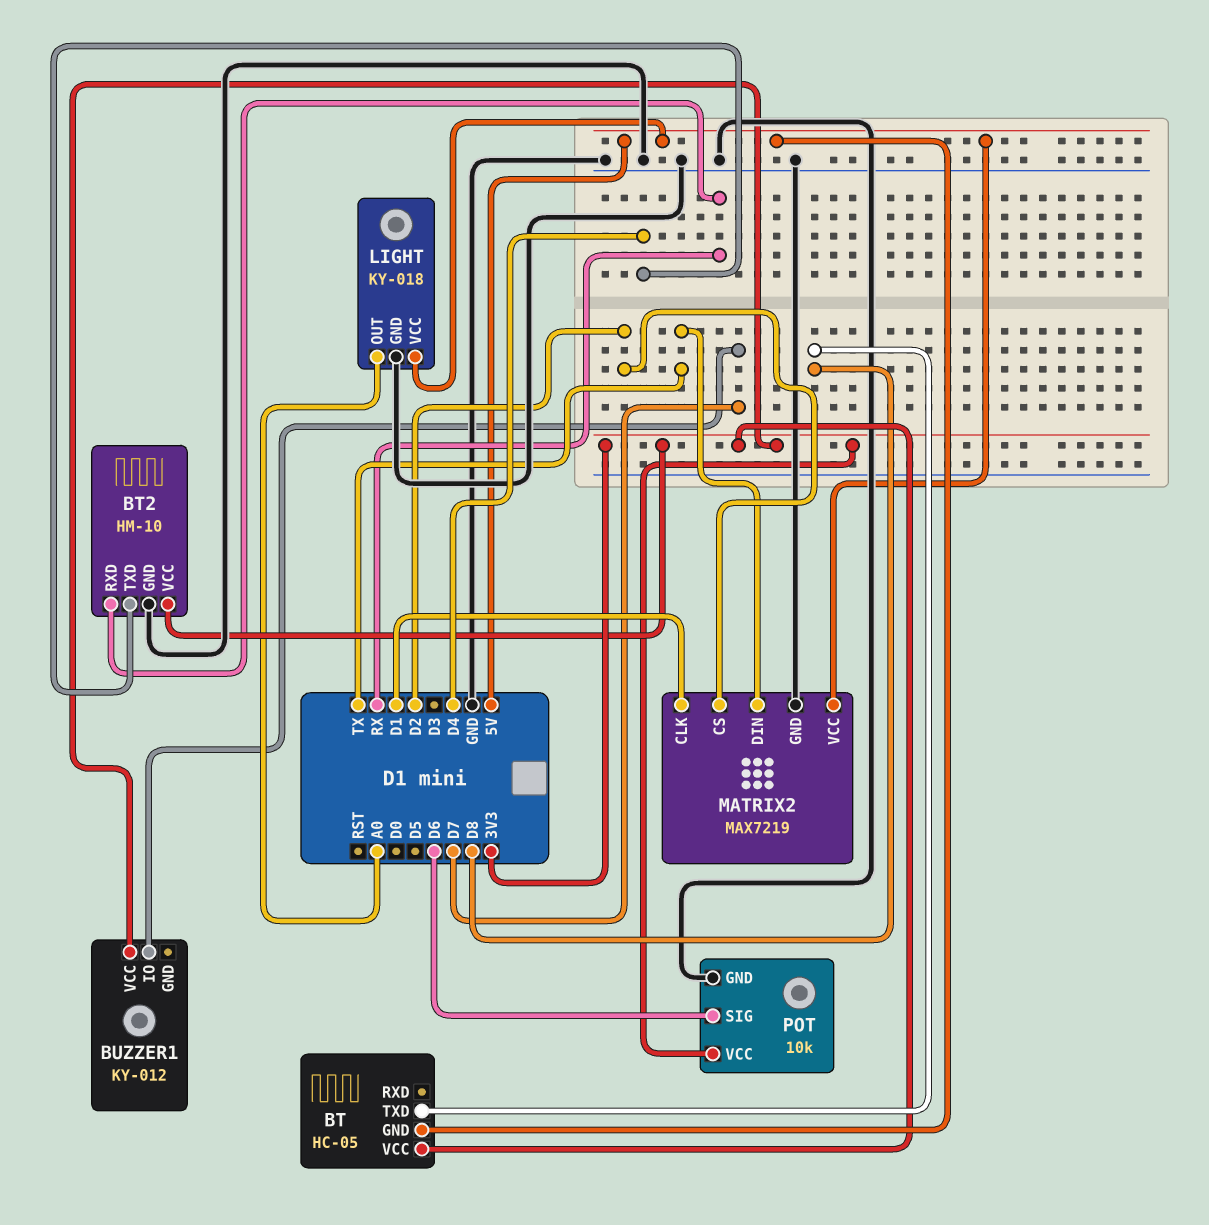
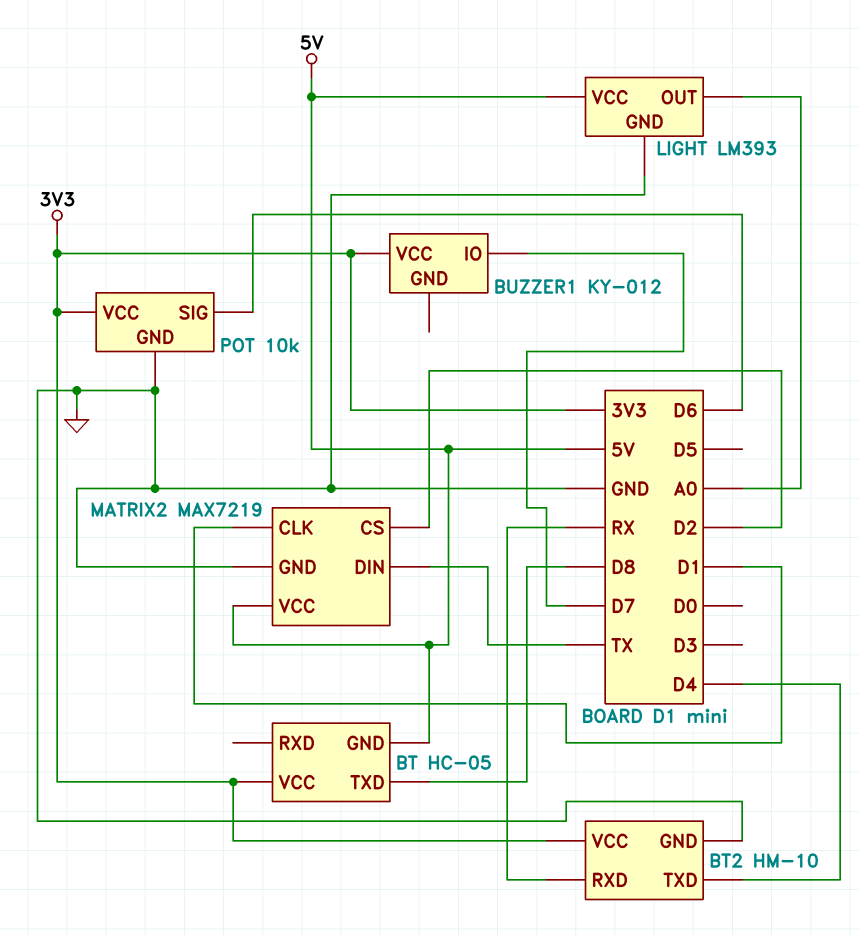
LIGHT: KY-018 -> LM393

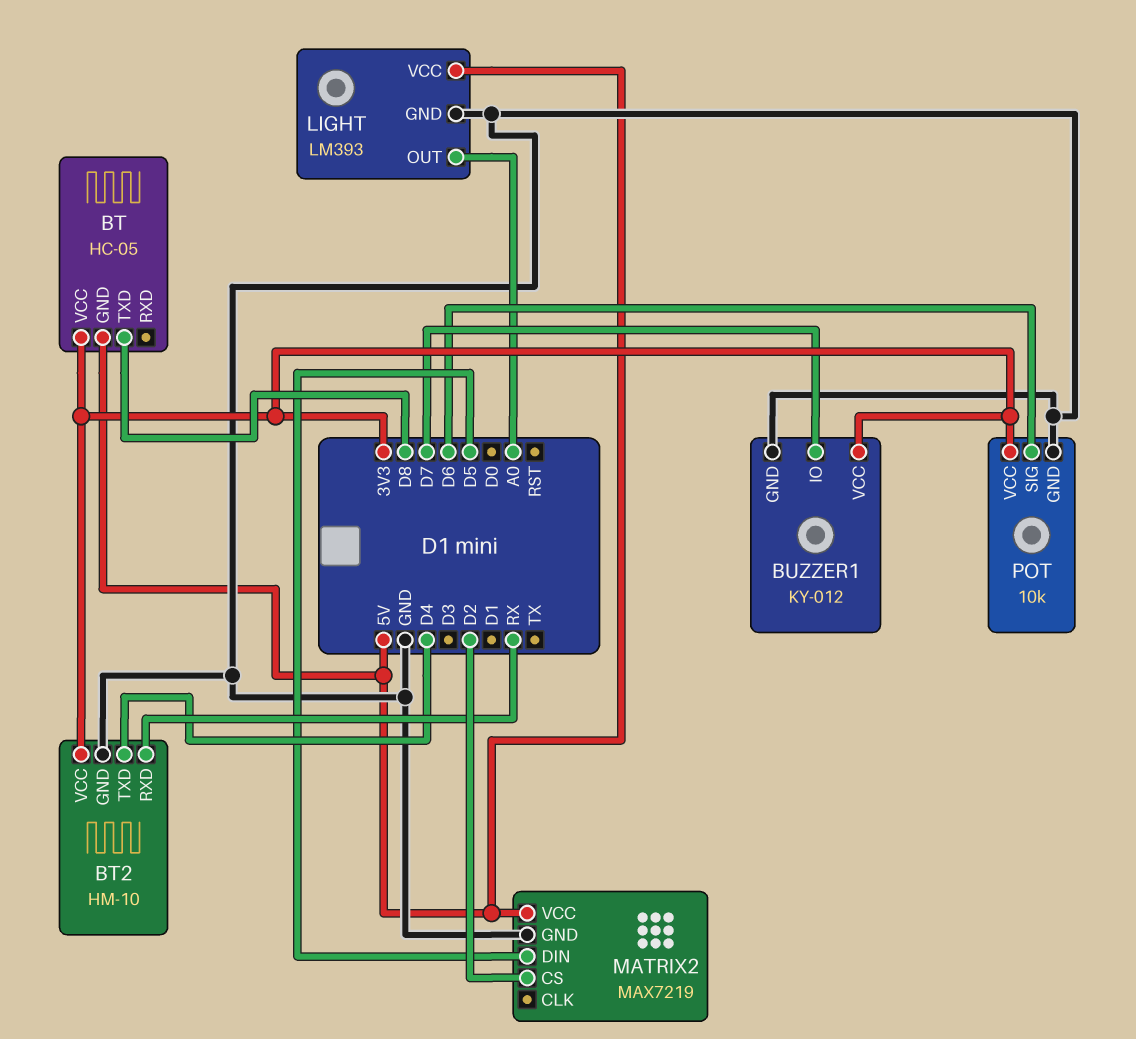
BUZZER1 pin GND: none -> GND
MATRIX2 pin CLK: D1 -> none
MATRIX2 pin DIN: TX -> D5

